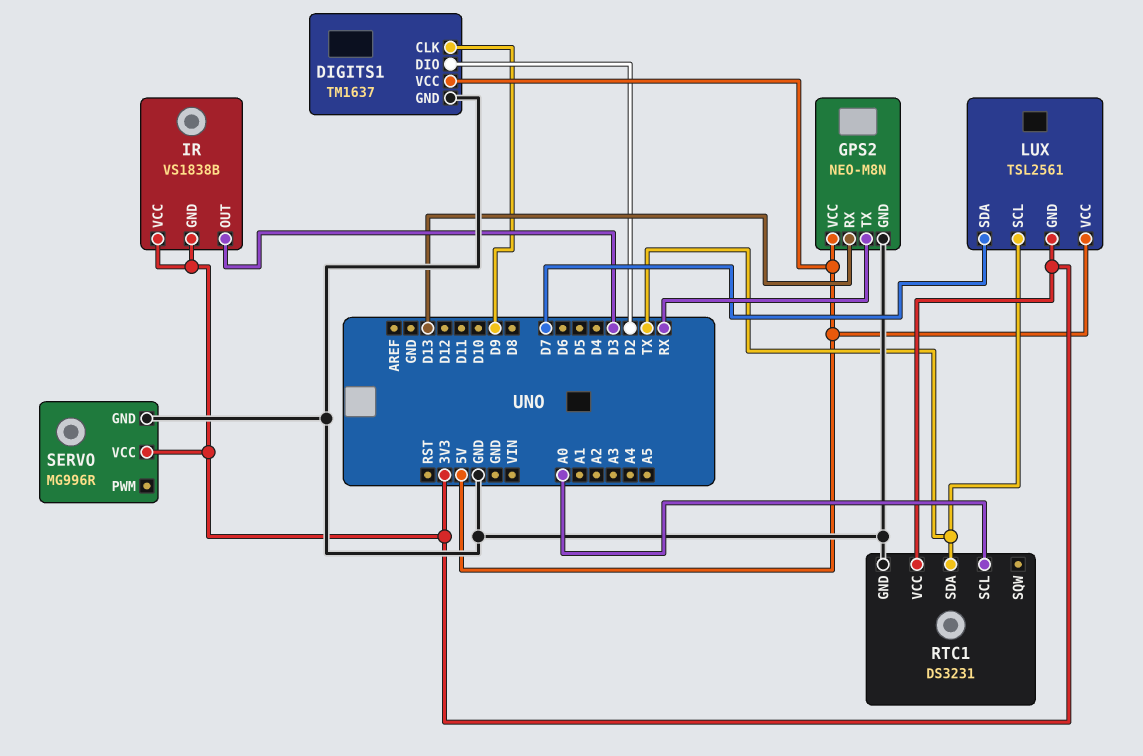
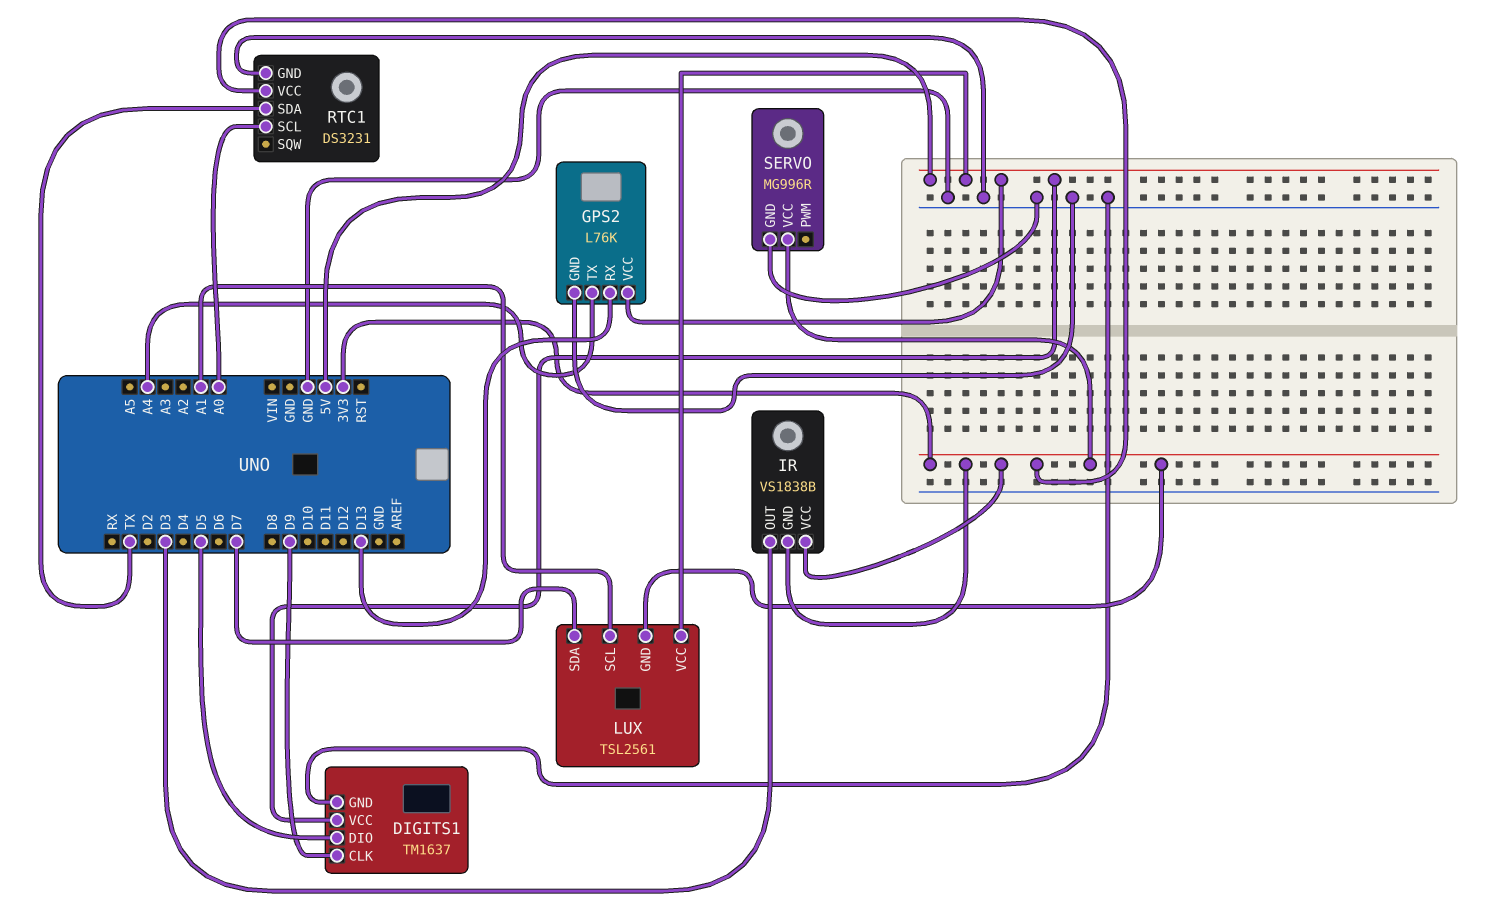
DIGITS1 pin DIO: D2 -> D5
GPS2: NEO-M8N -> L76K
GPS2 pin TX: RX -> A4
LUX pin SCL: TX -> A1

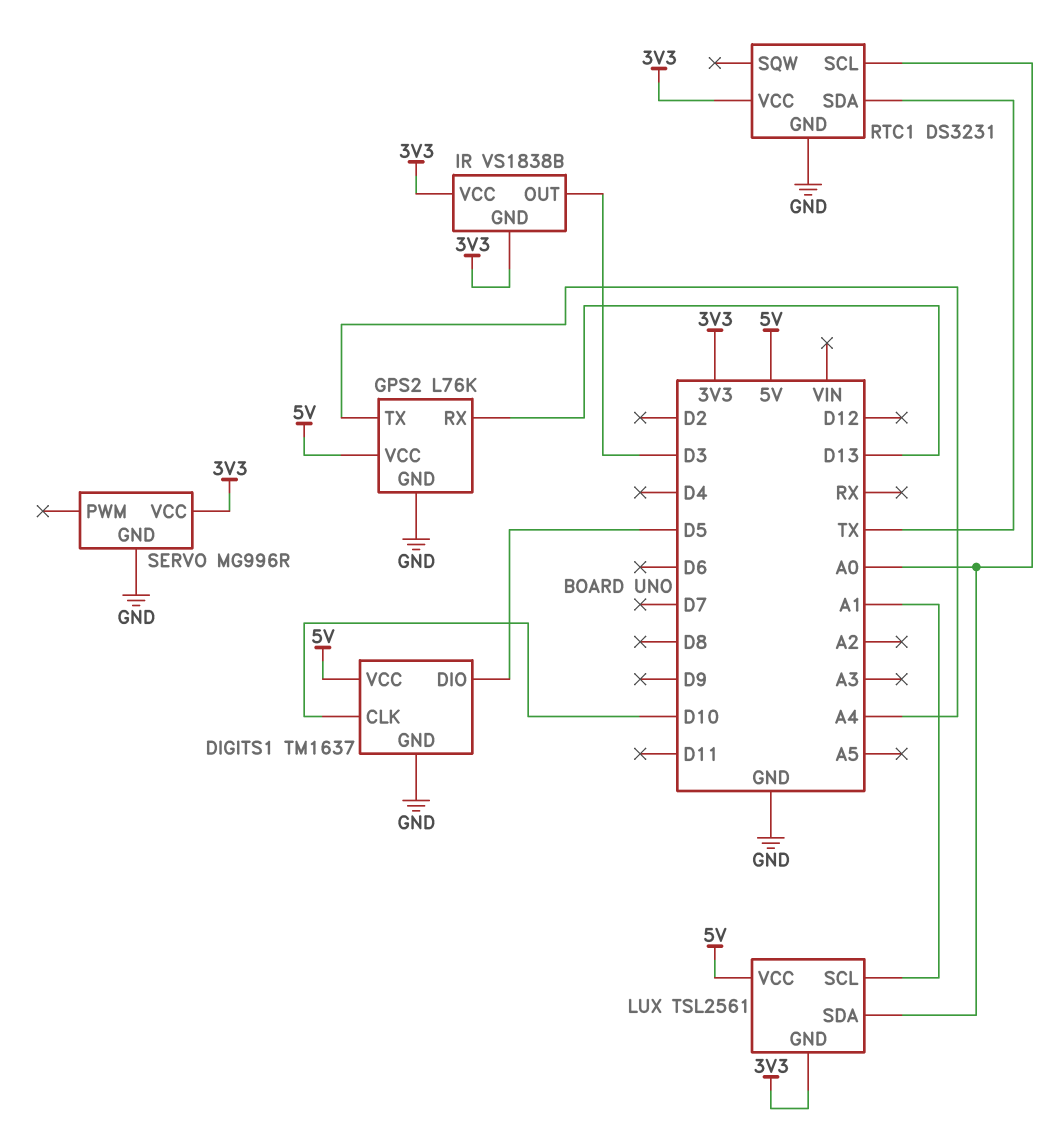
DIGITS1 pin CLK: D9 -> D10
LUX pin SDA: D7 -> A0

